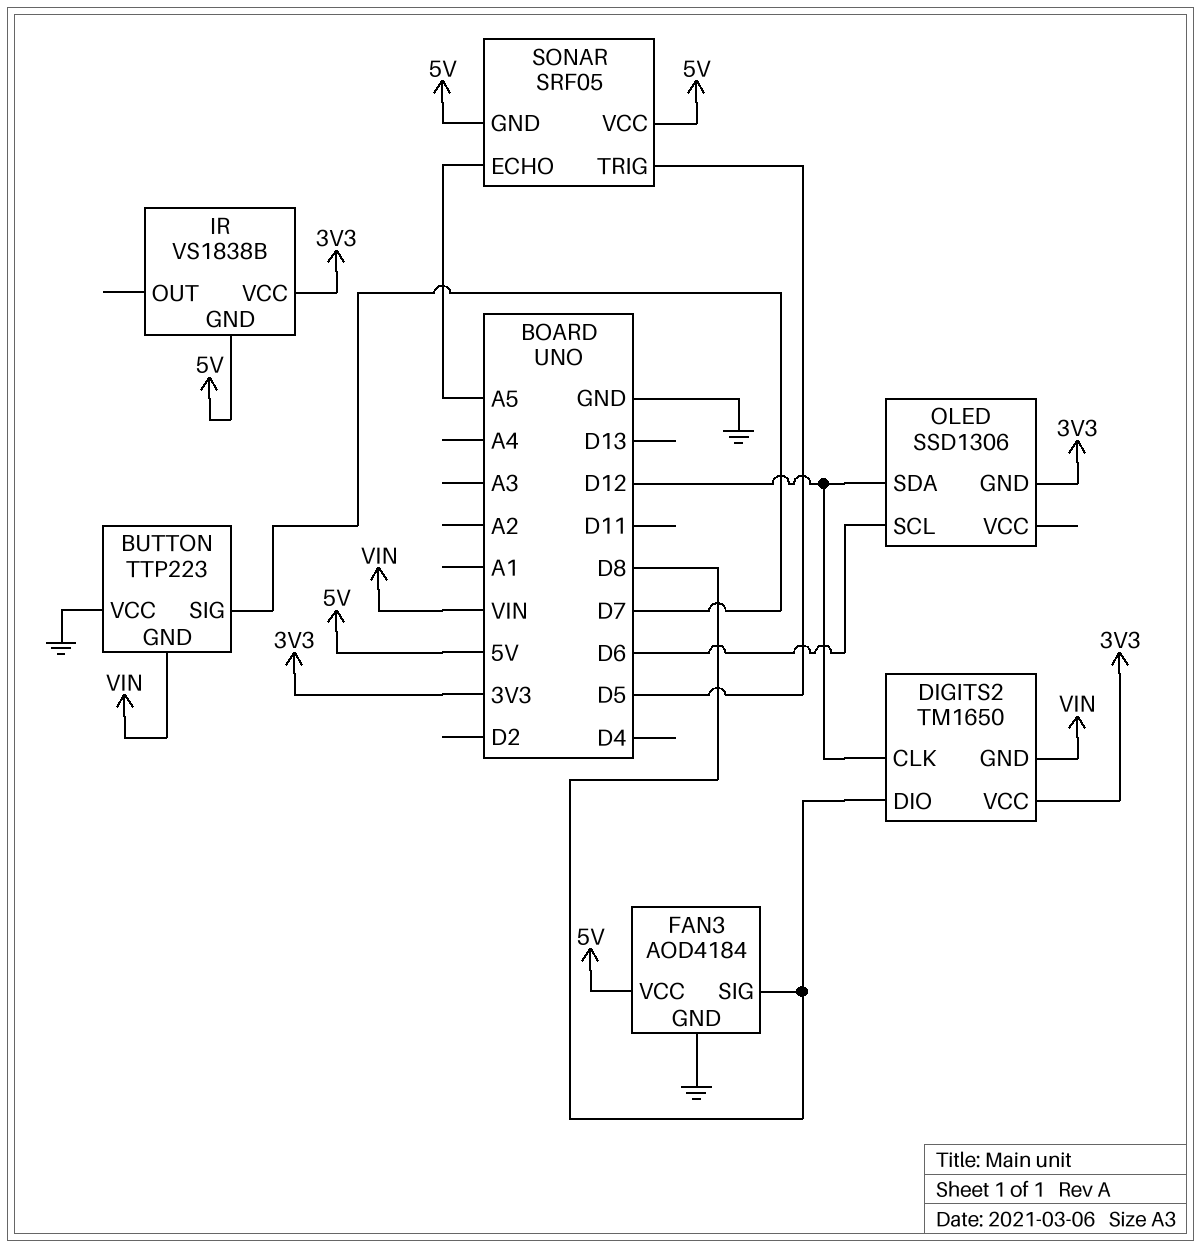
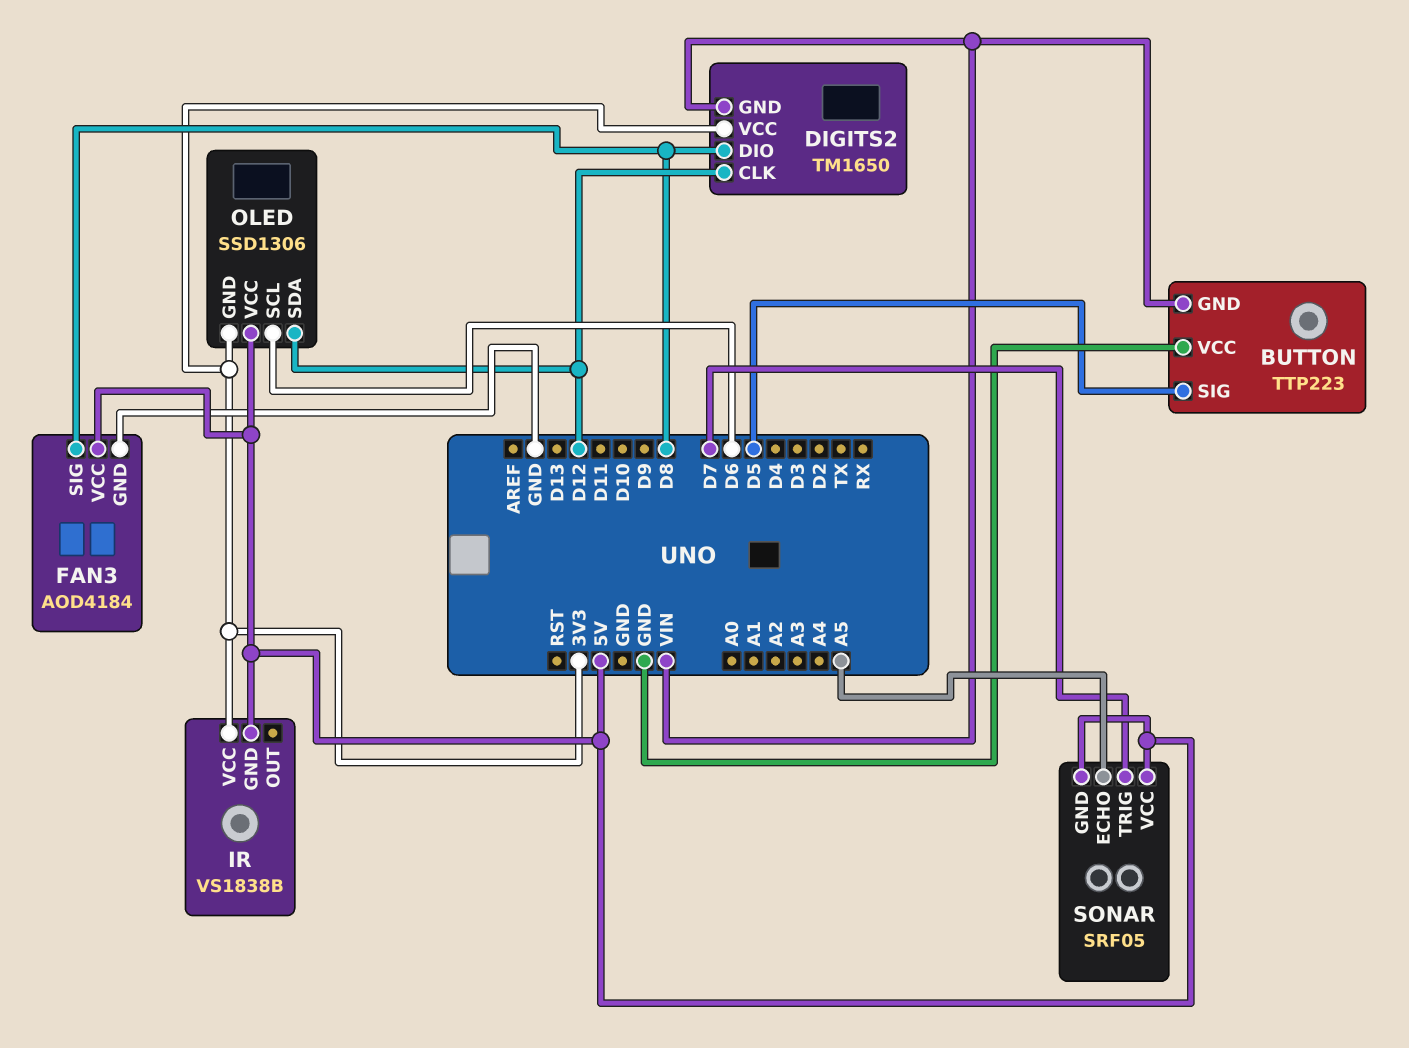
BUTTON pin SIG: D7 -> D5
OLED pin VCC: none -> 5V
SONAR pin TRIG: D5 -> D7

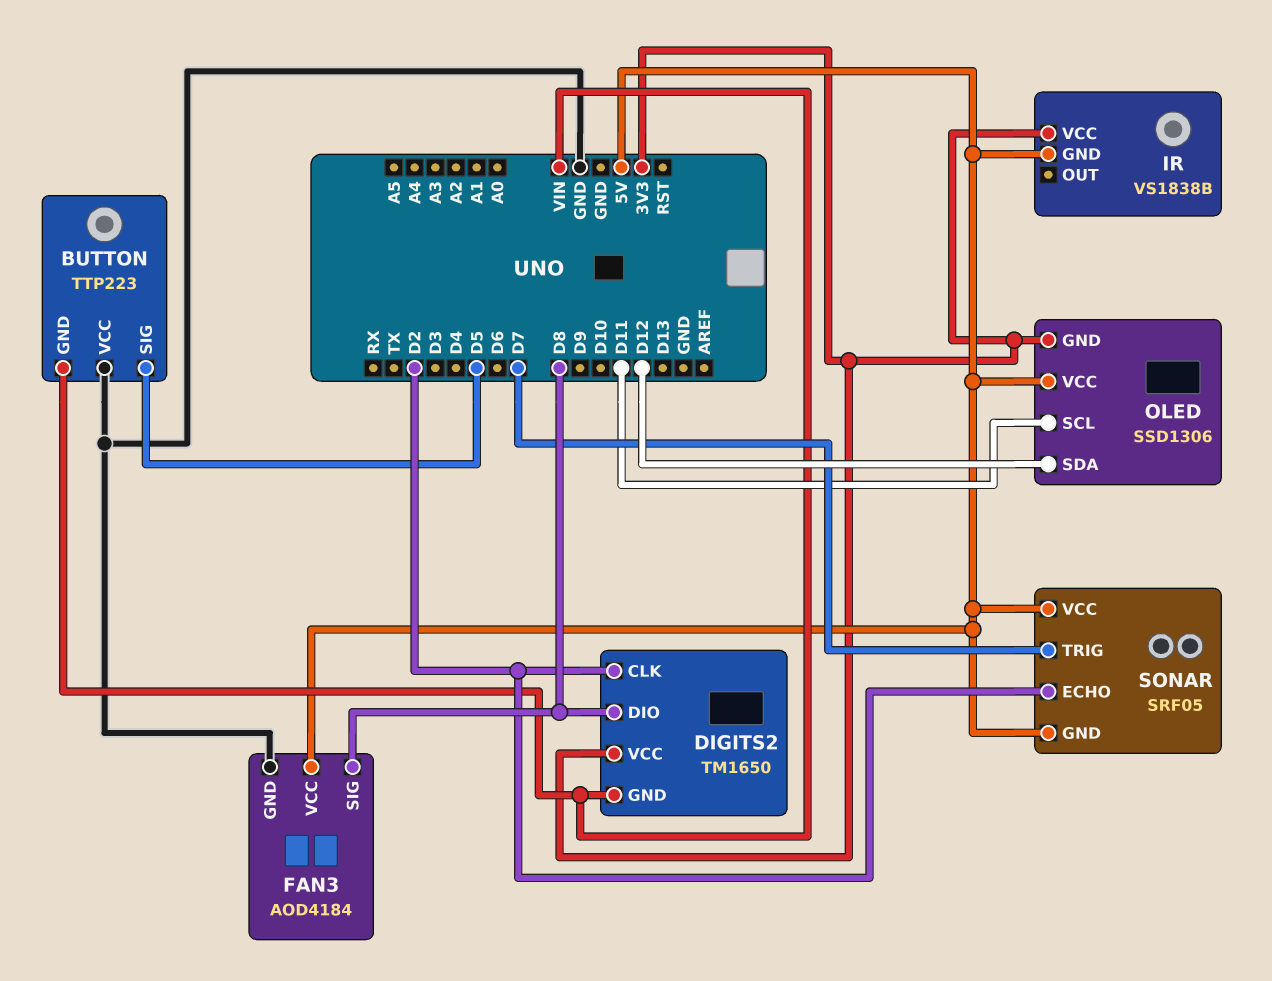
DIGITS2 pin CLK: D12 -> D2
OLED pin SCL: D6 -> D11
SONAR pin ECHO: A5 -> D2

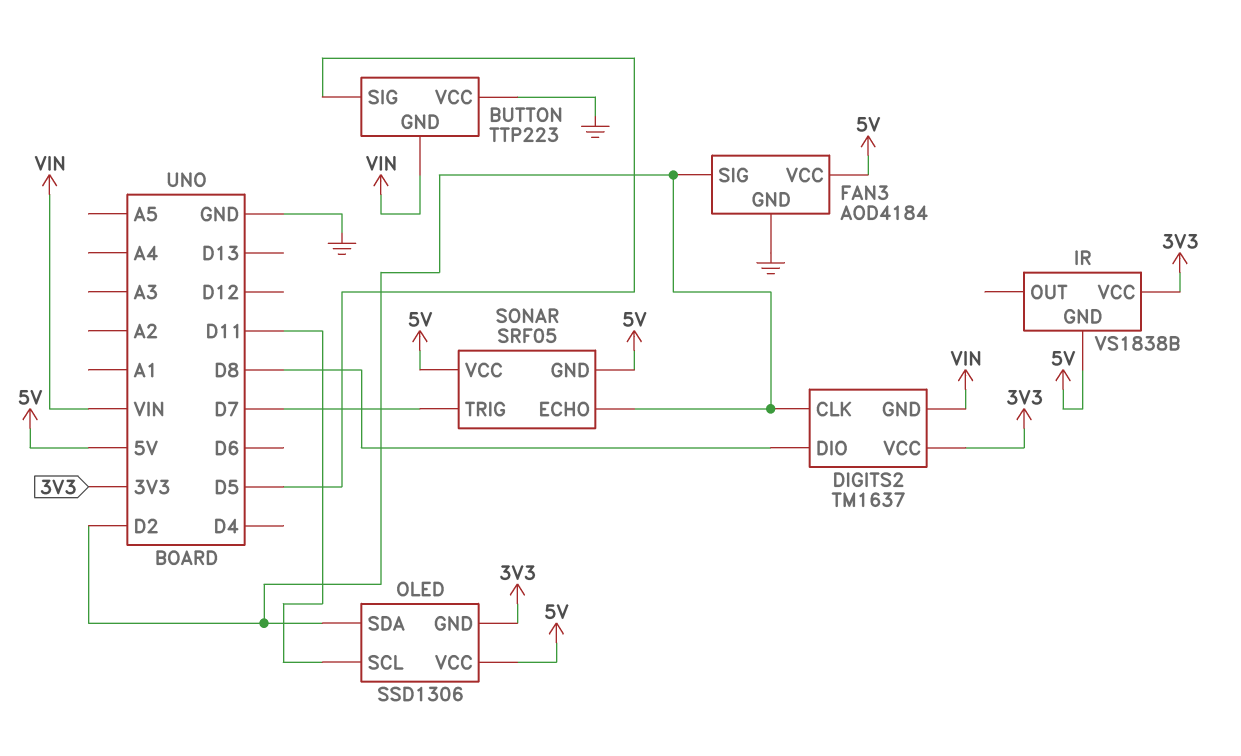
DIGITS2: TM1650 -> TM1637
FAN3 pin SIG: D8 -> D2
OLED pin SDA: D12 -> D2

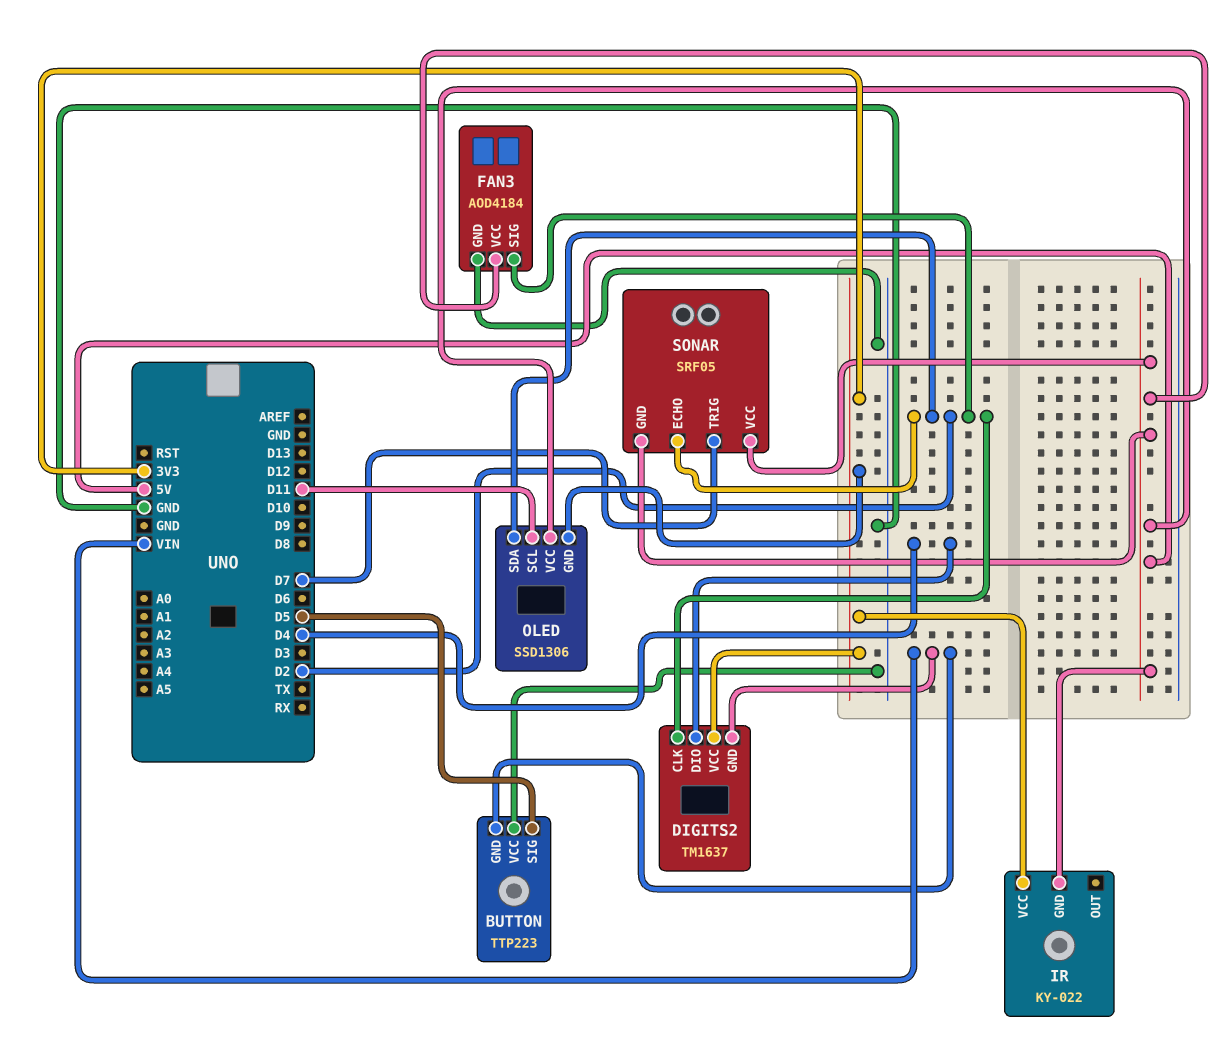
DIGITS2 pin DIO: D8 -> D4
IR: VS1838B -> KY-022

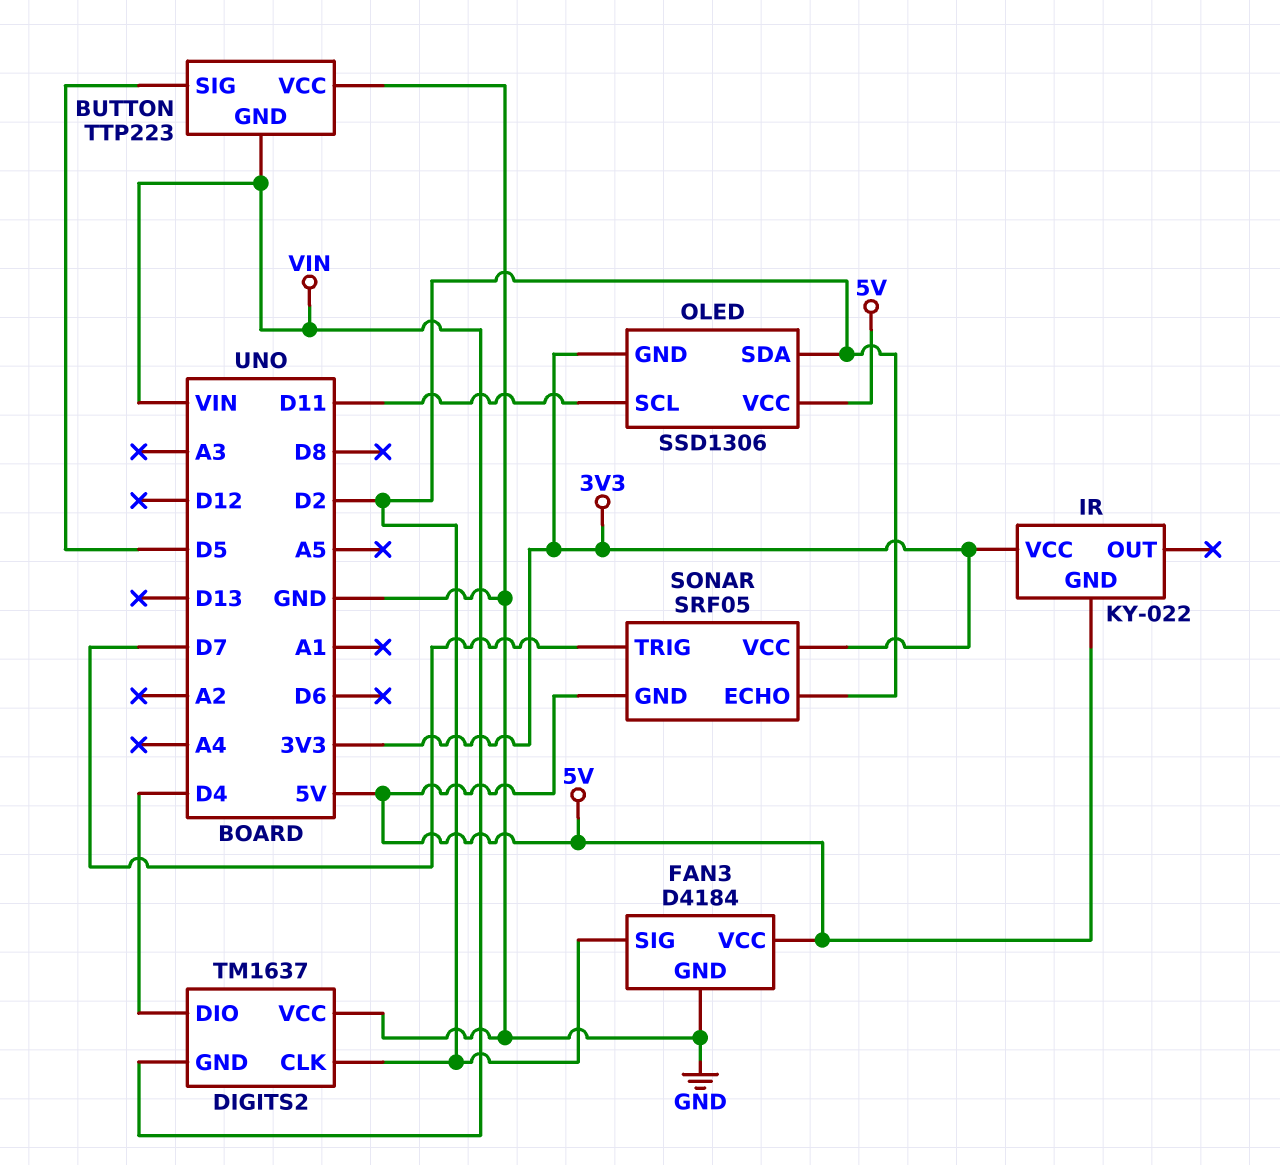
DIGITS2 pin VCC: 3V3 -> GND
FAN3: AOD4184 -> D4184
SONAR pin VCC: 5V -> 3V3

